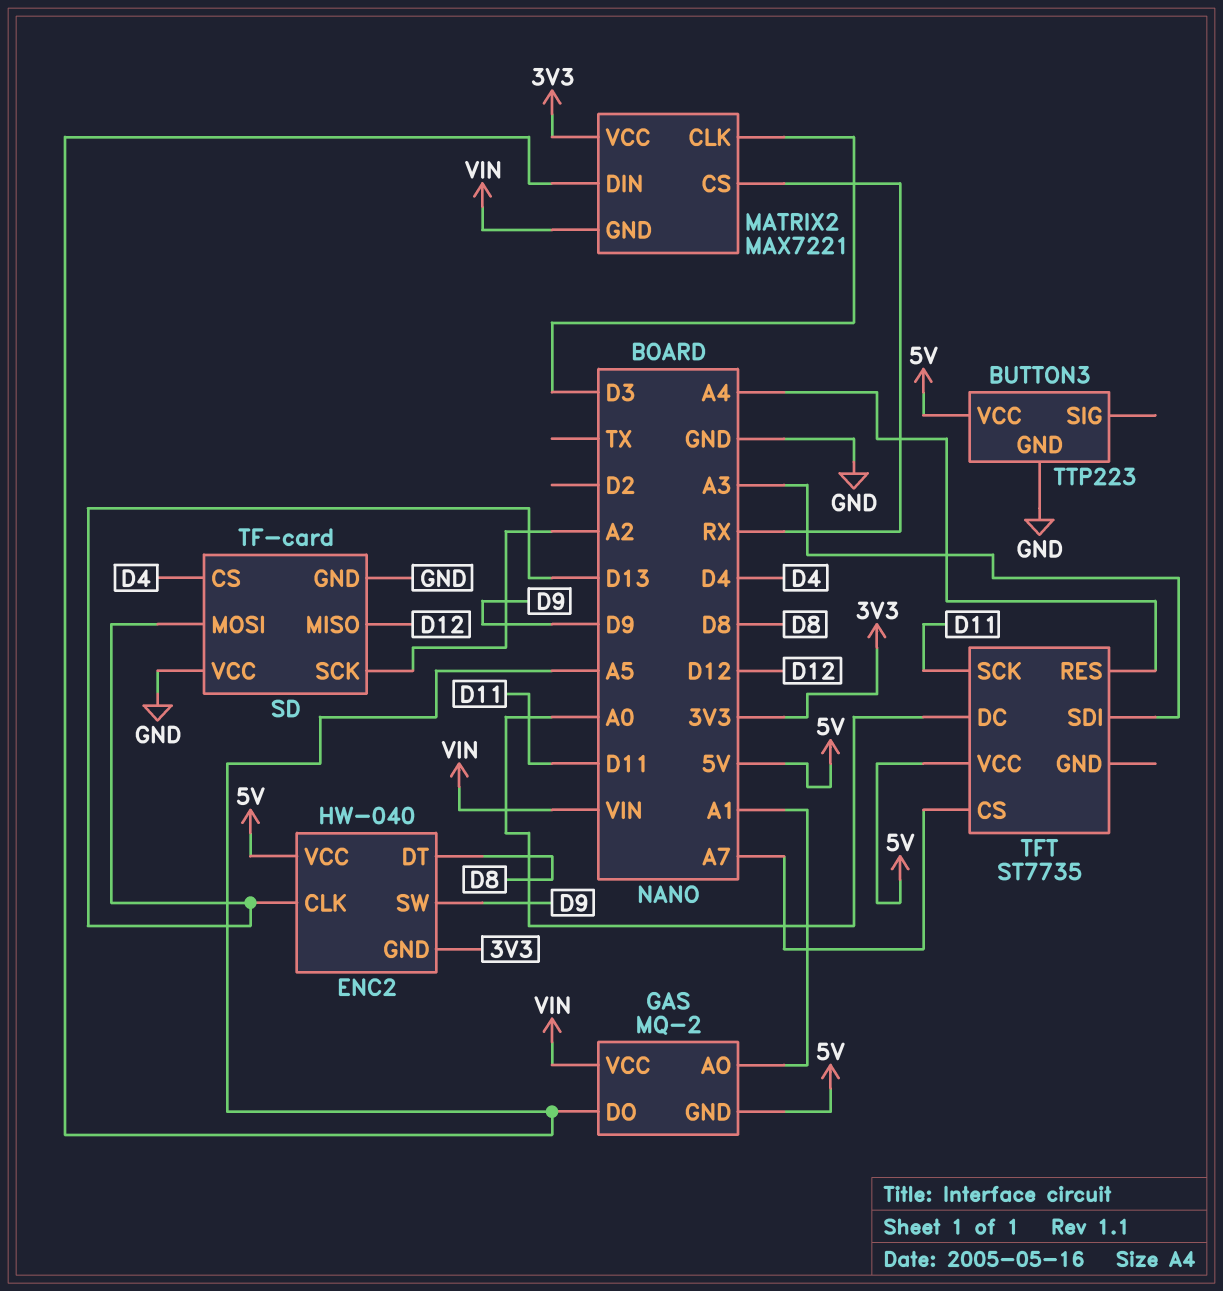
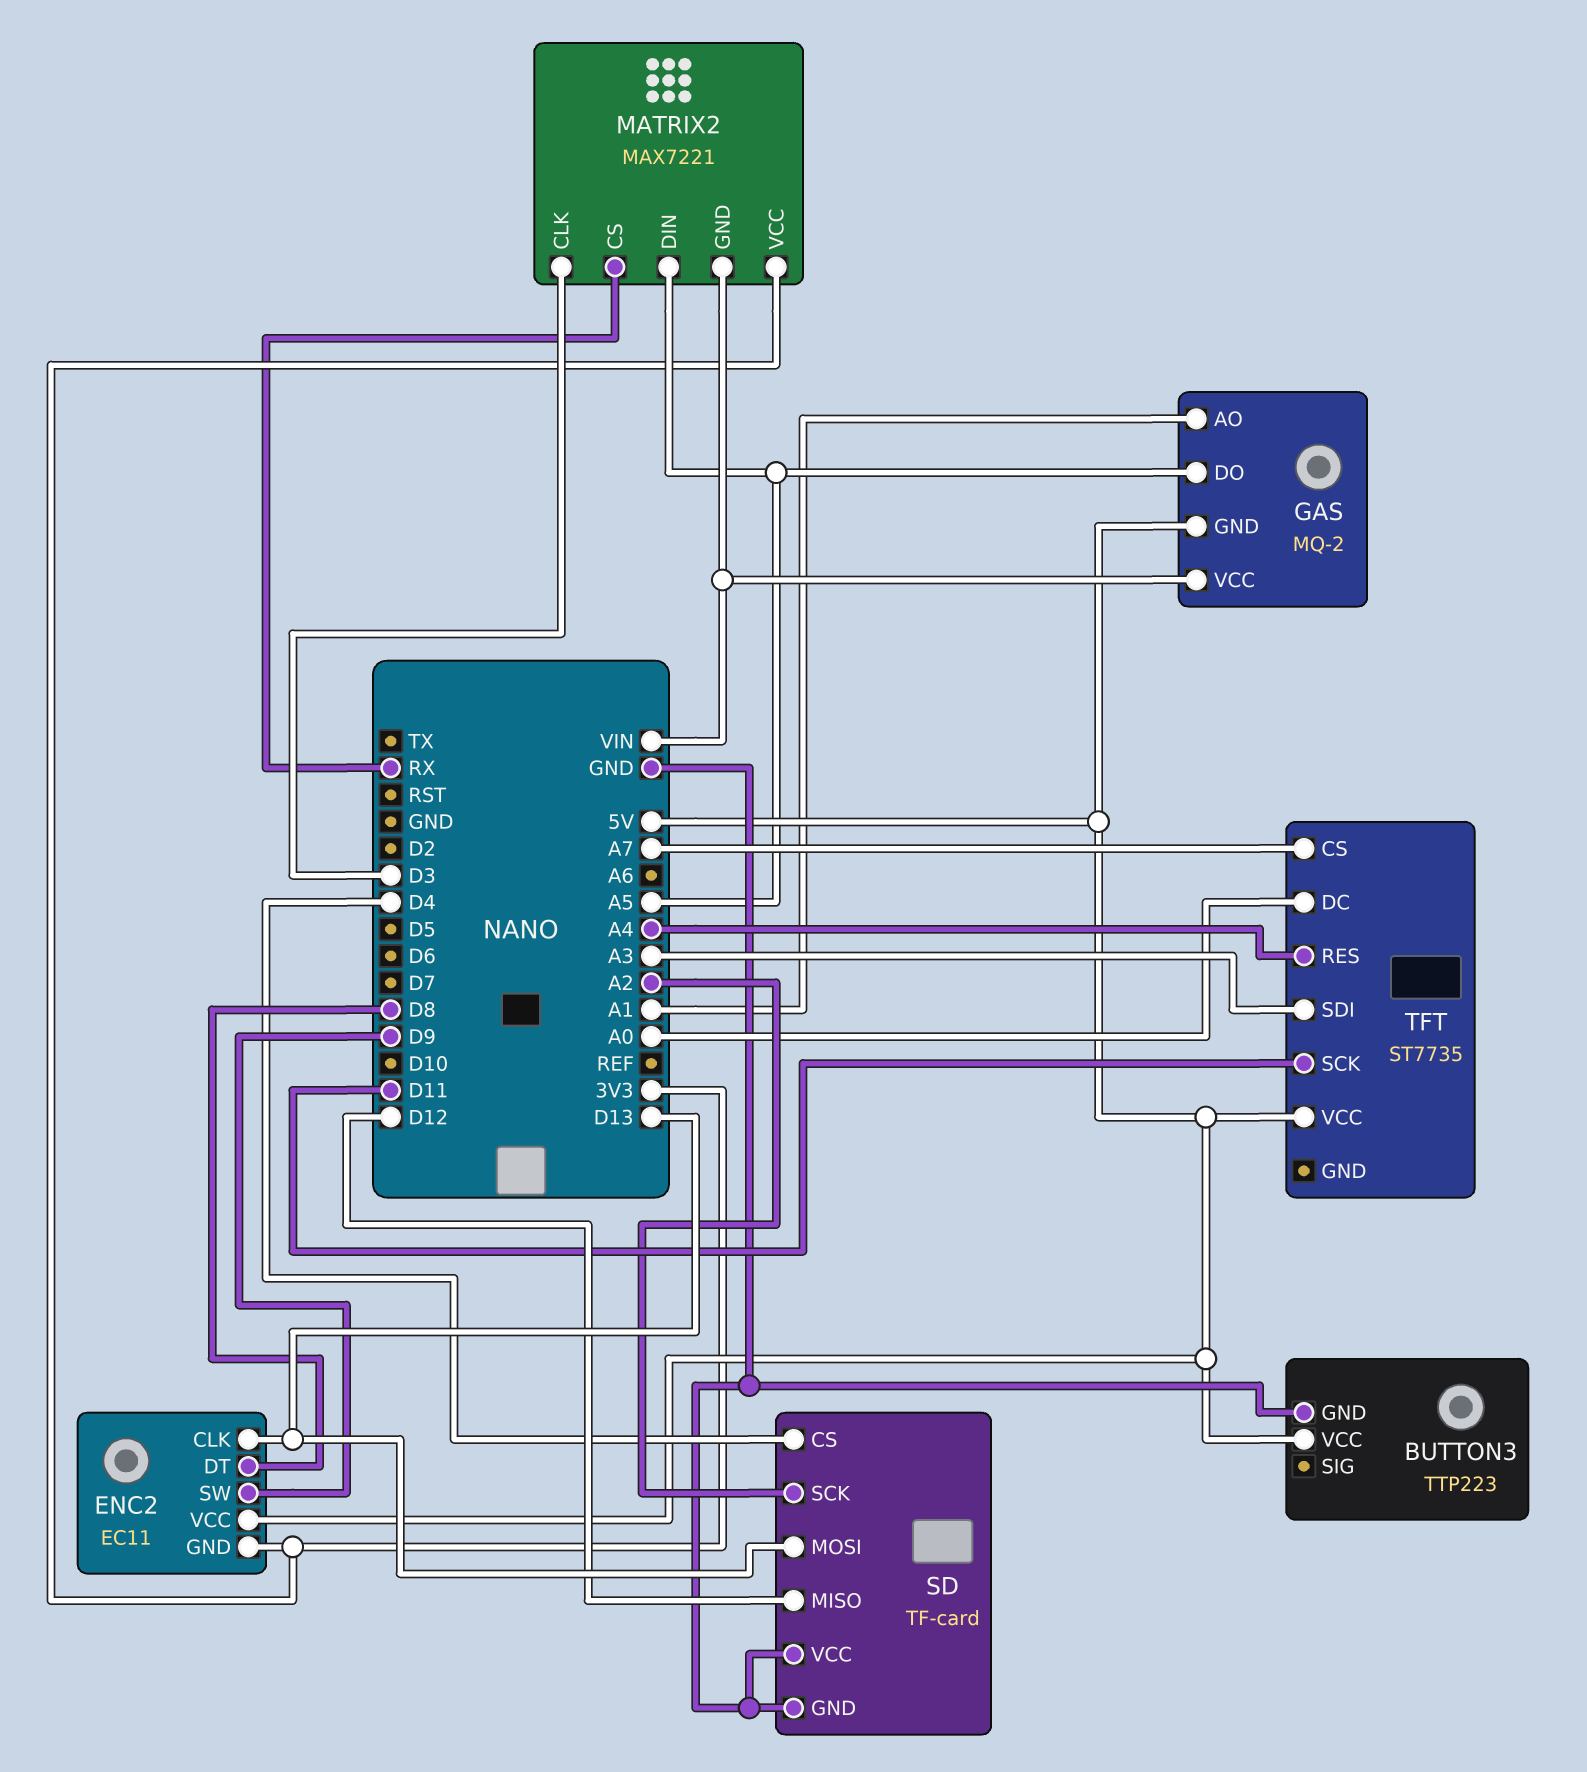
ENC2: HW-040 -> EC11

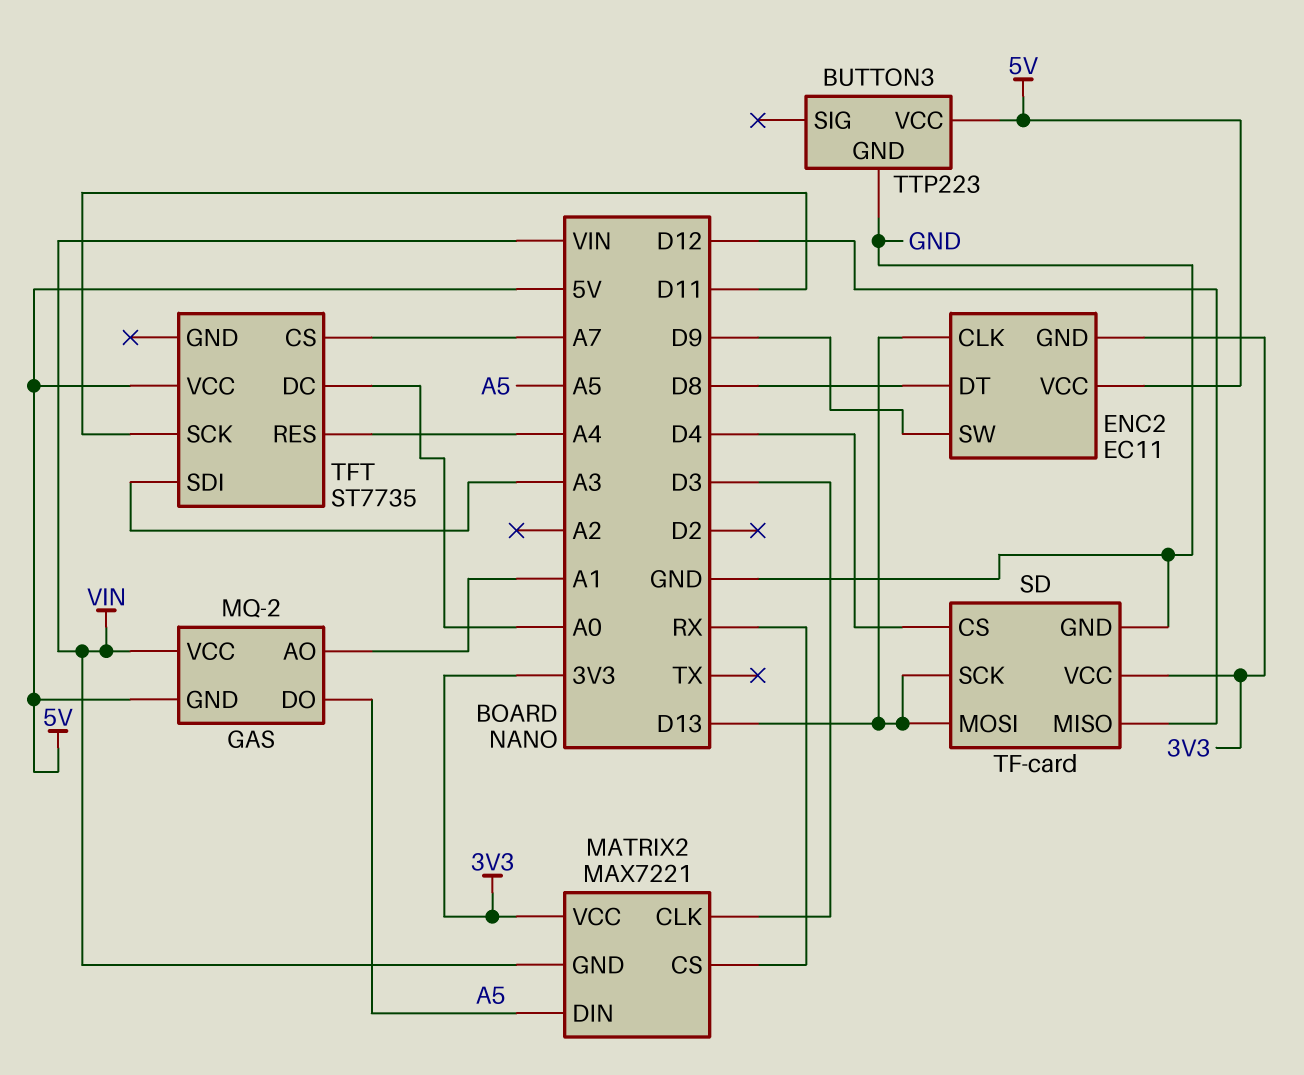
SD pin SCK: A2 -> D13
SD pin VCC: GND -> 3V3

